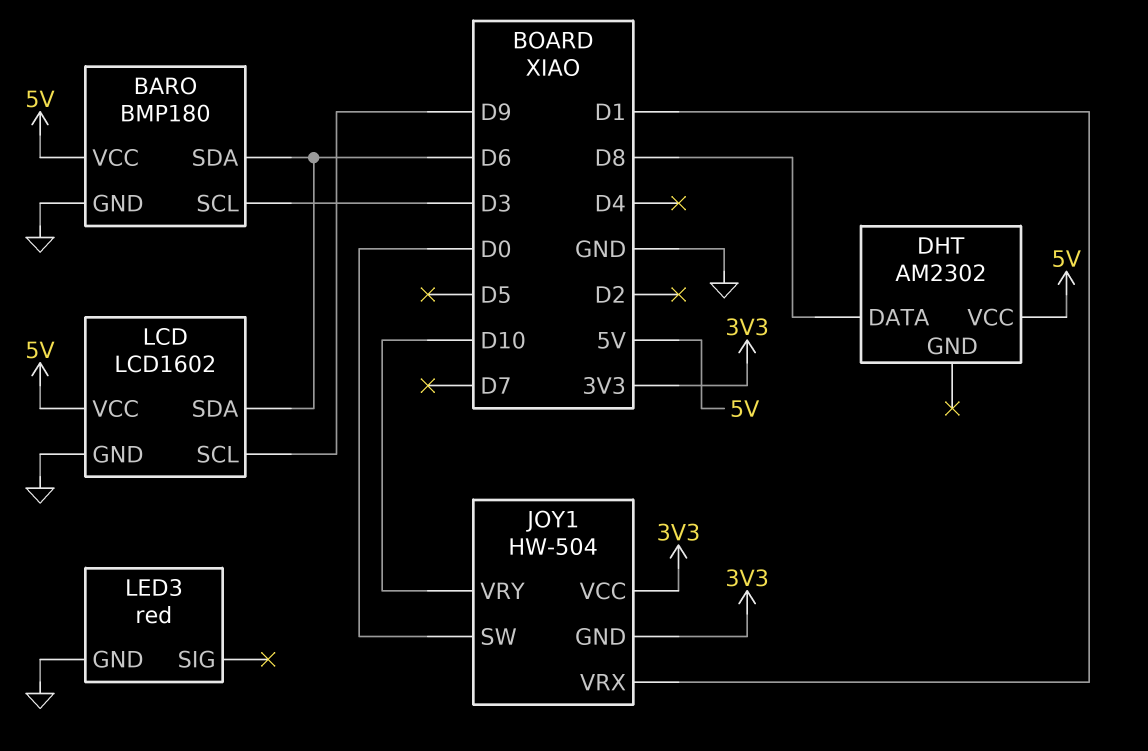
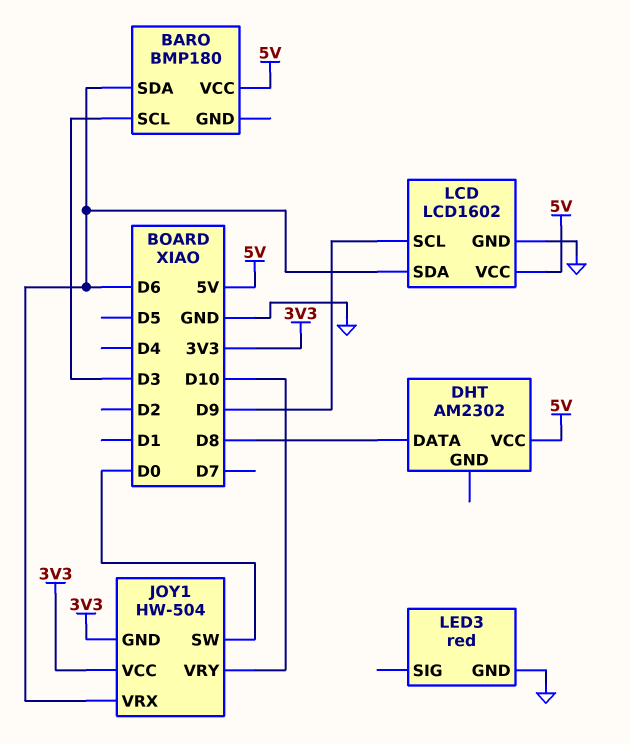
BARO pin GND: GND -> none
JOY1 pin VRX: D1 -> D6

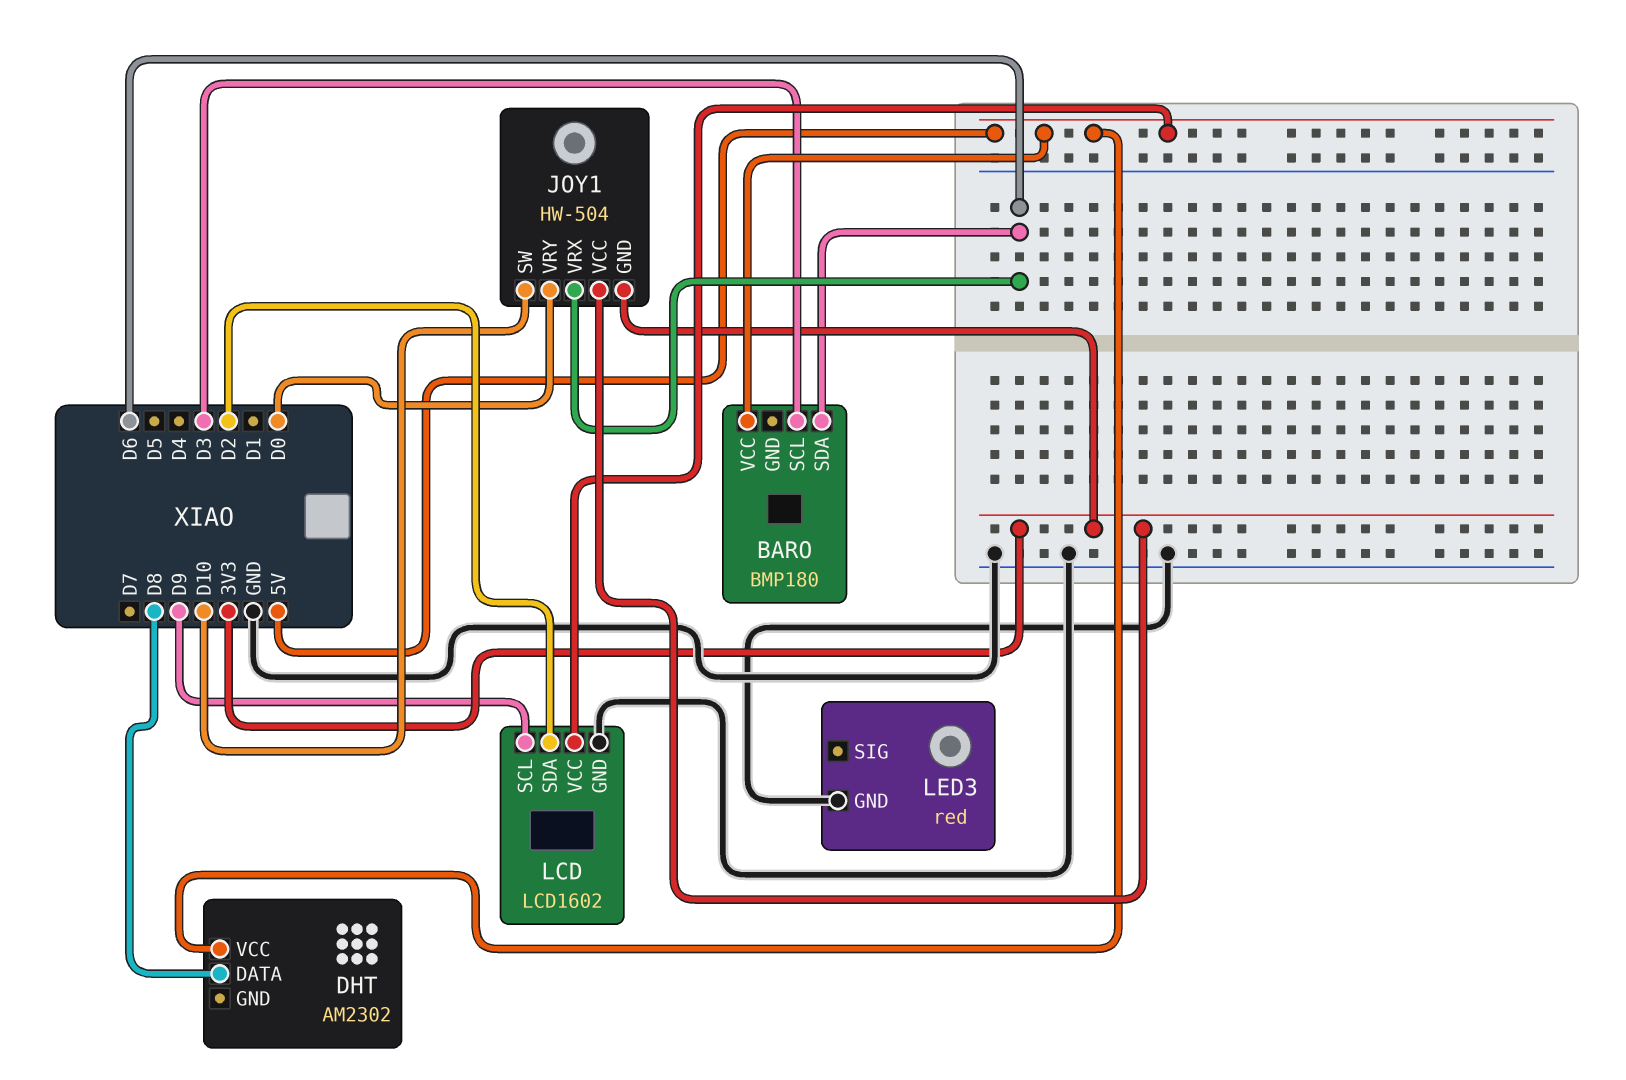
JOY1 pin SW: D0 -> D10
JOY1 pin VRY: D10 -> D0
LCD pin SDA: D6 -> D2

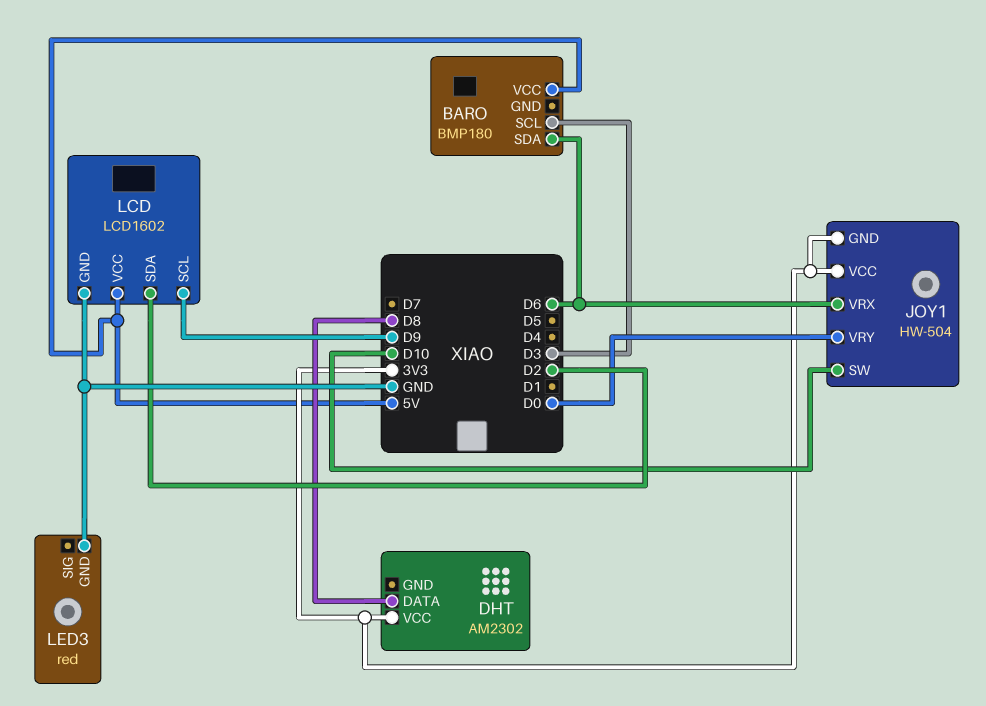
DHT pin VCC: 5V -> 3V3

